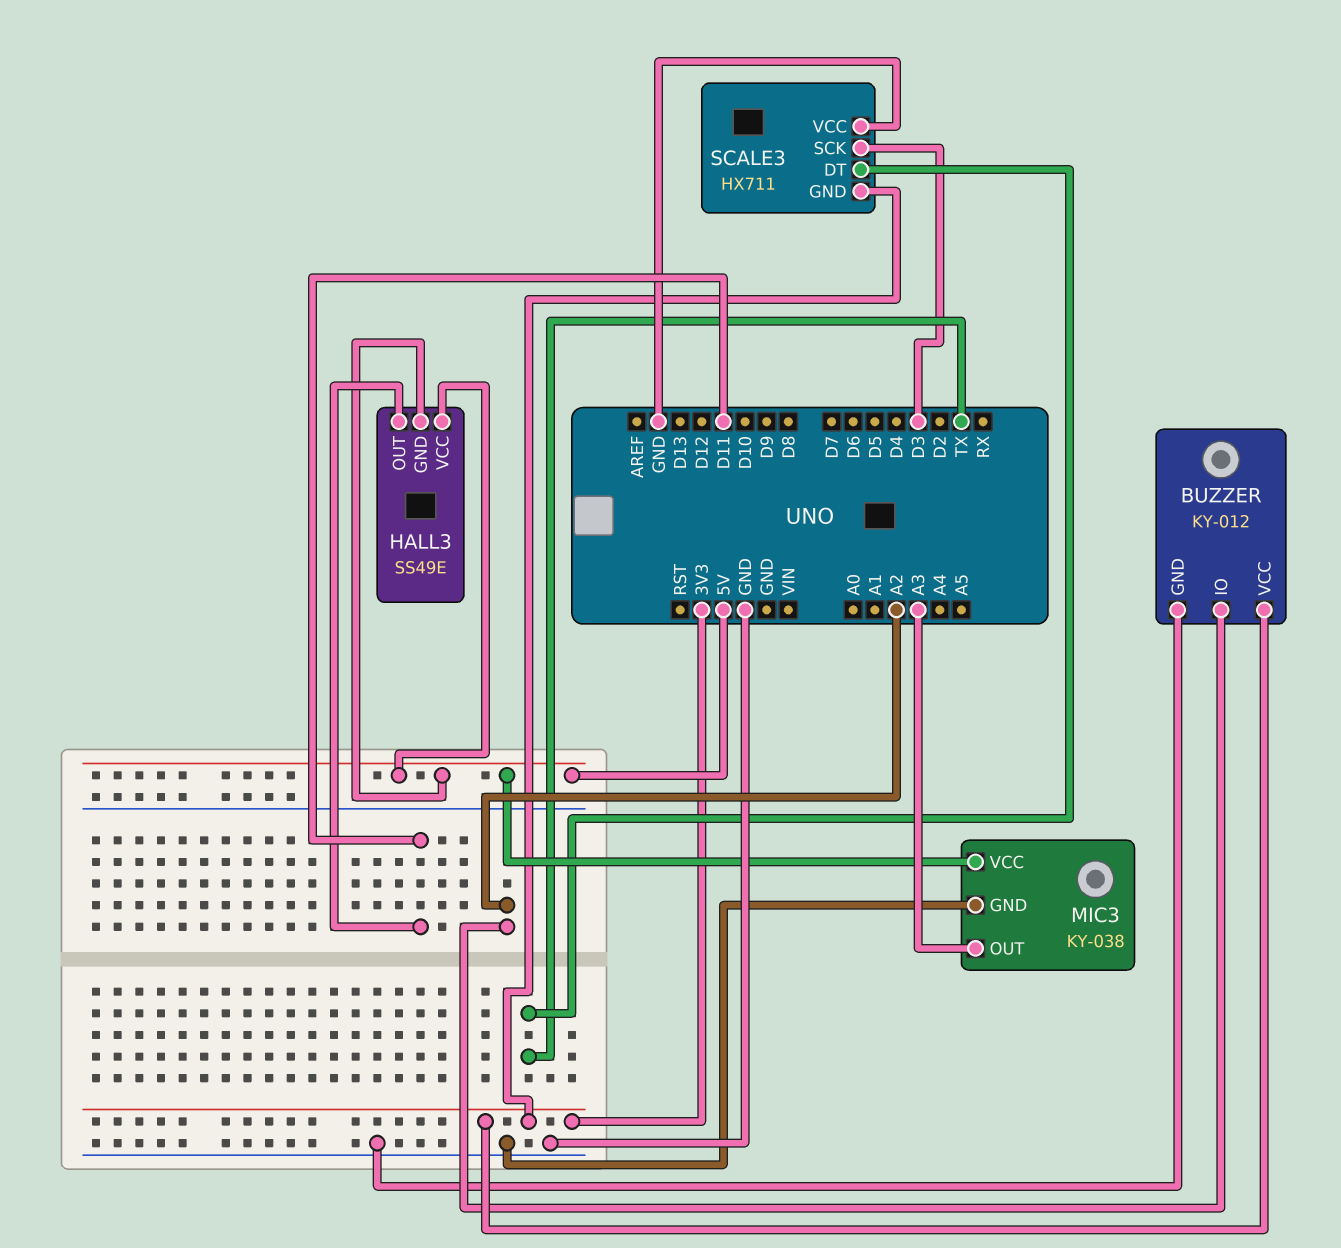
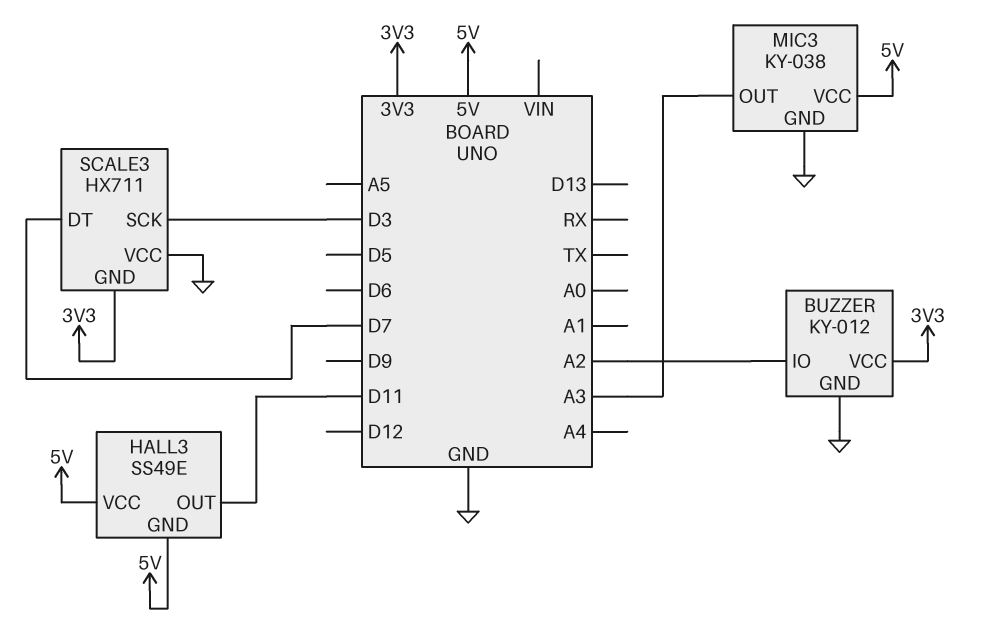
SCALE3 pin DT: TX -> D7

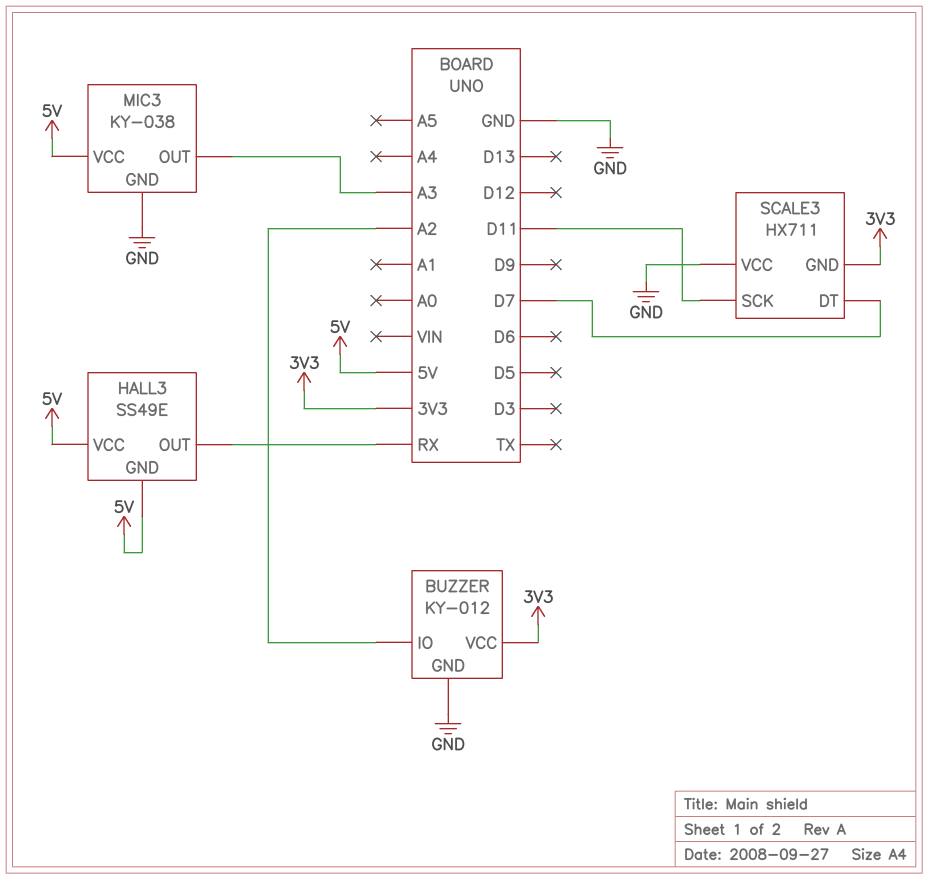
HALL3 pin OUT: D11 -> RX
SCALE3 pin SCK: D3 -> D11

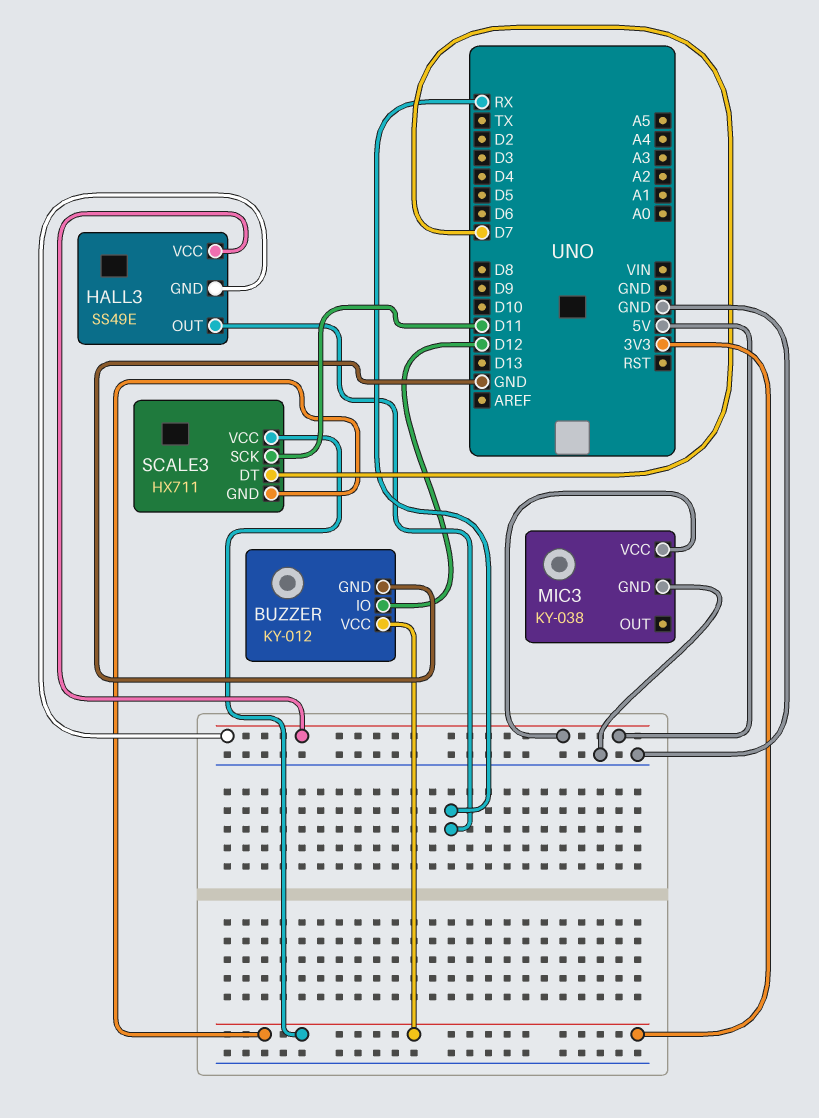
BUZZER pin IO: A2 -> D12
MIC3 pin OUT: A3 -> none
SCALE3 pin VCC: GND -> 3V3

